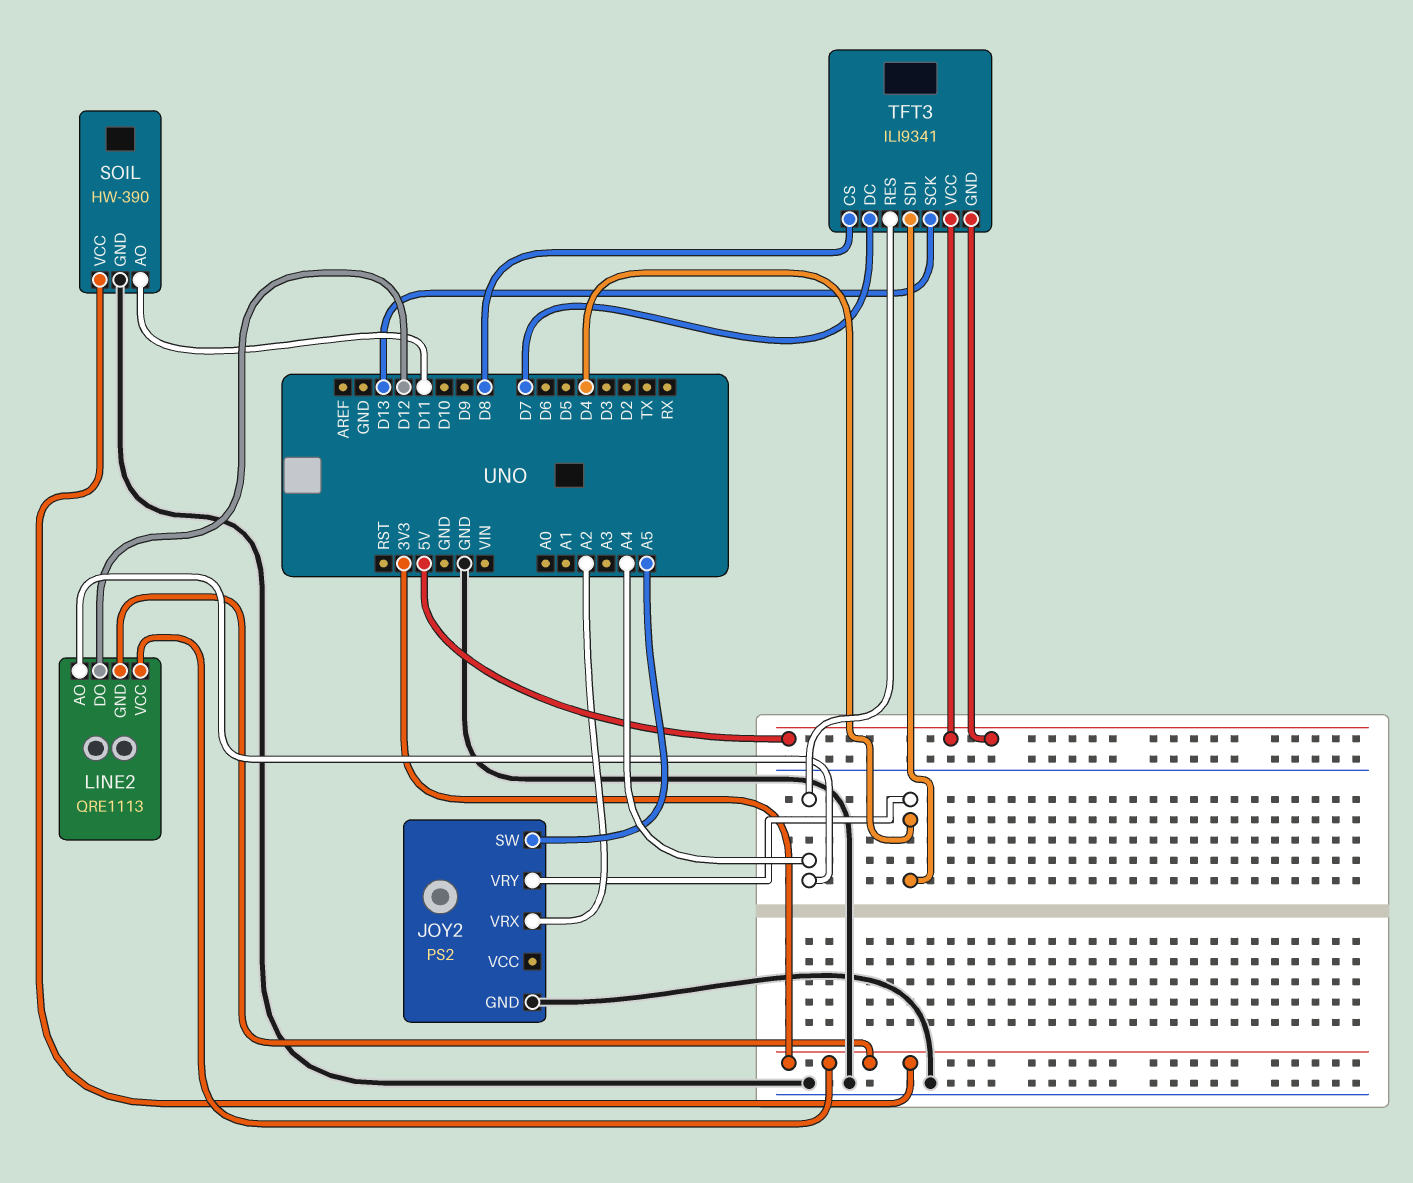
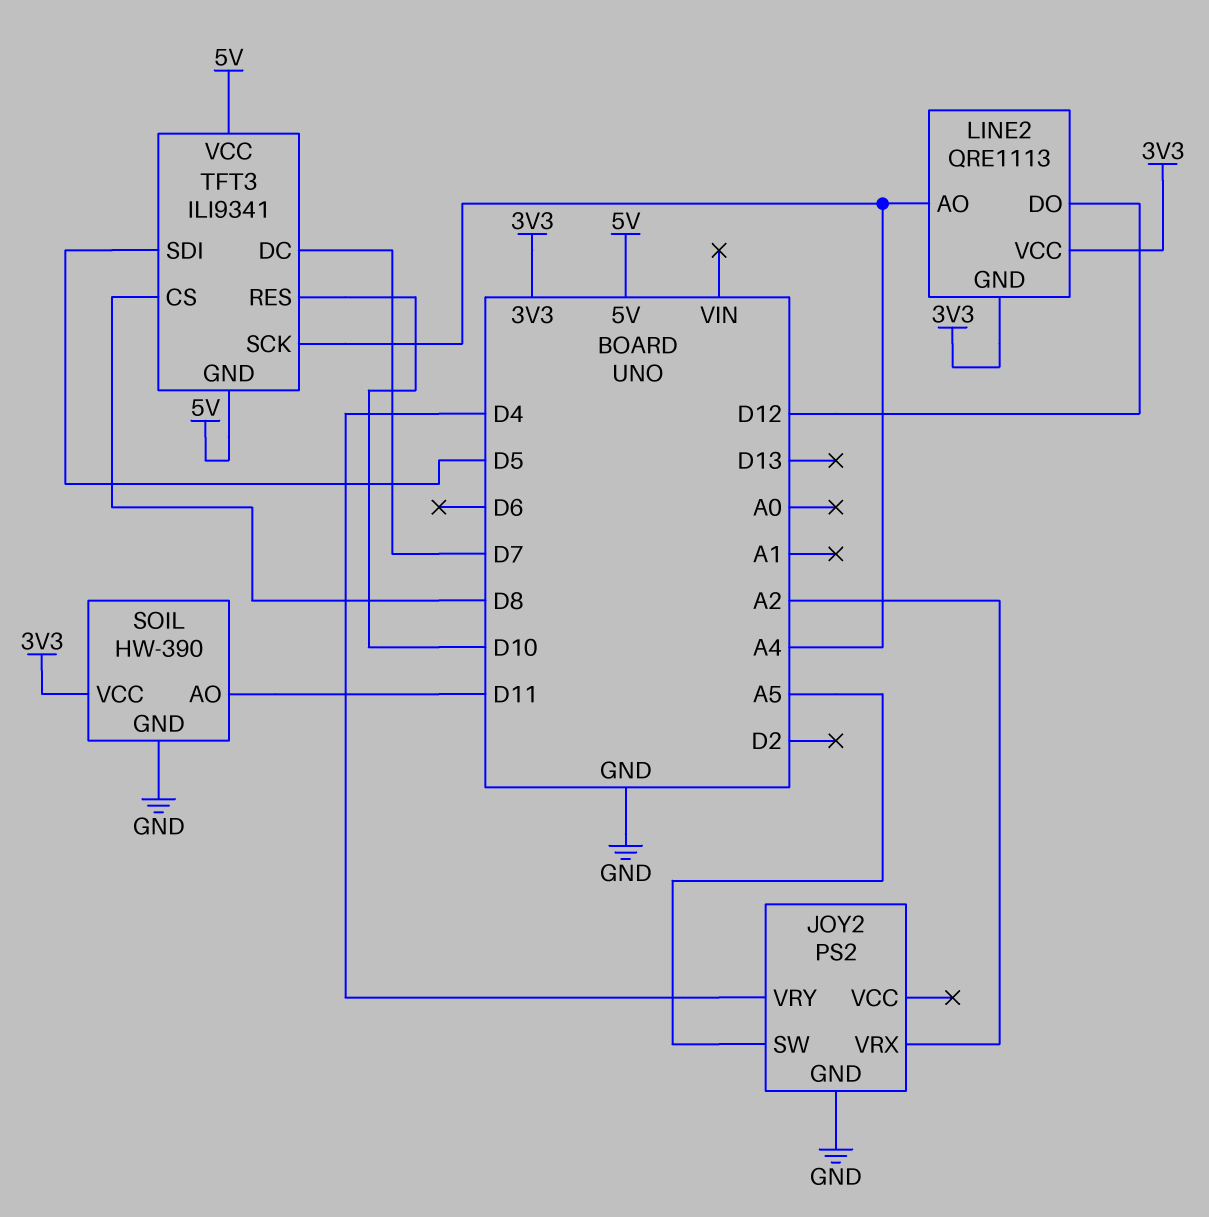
TFT3 pin RES: A4 -> D10
TFT3 pin SCK: D13 -> A4
TFT3 pin SDI: D4 -> D5

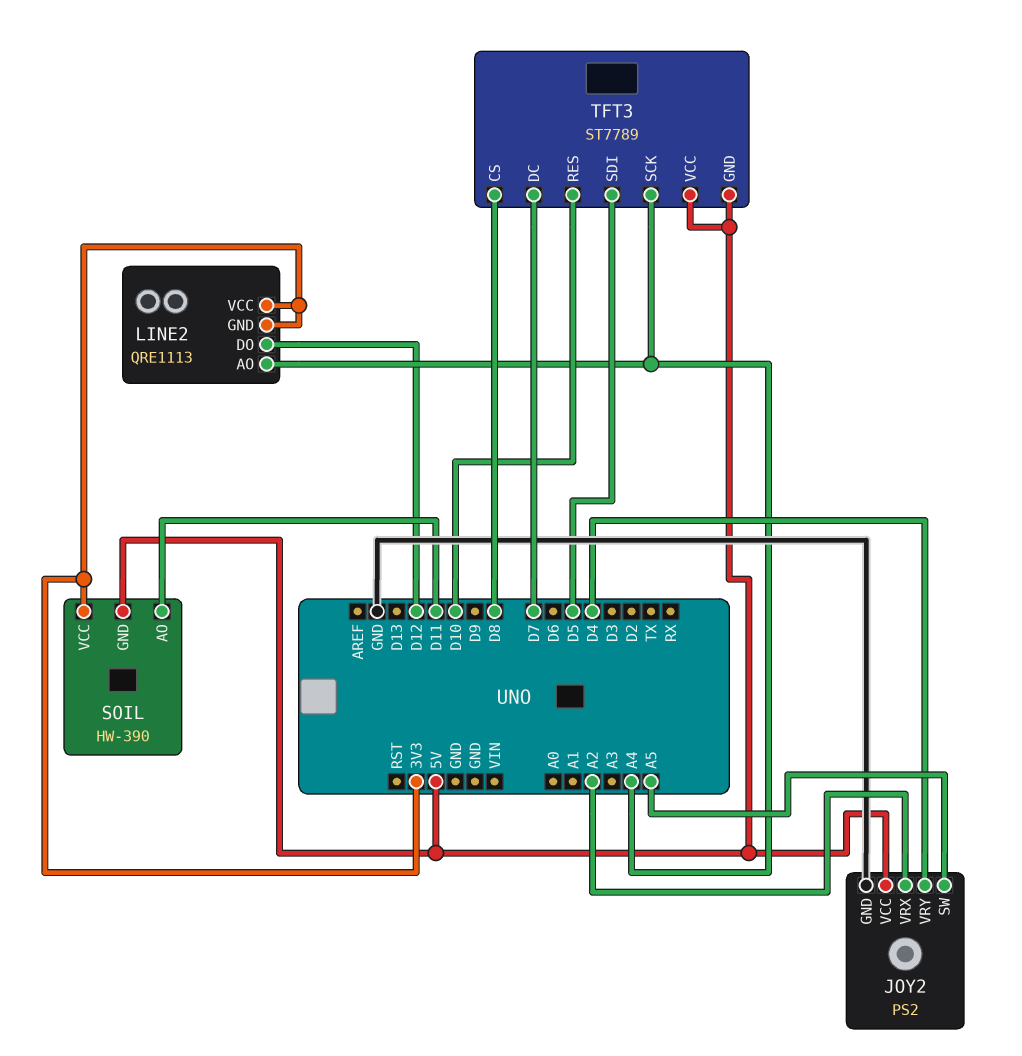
JOY2 pin VCC: none -> 5V
SOIL pin GND: GND -> 5V
TFT3: ILI9341 -> ST7789

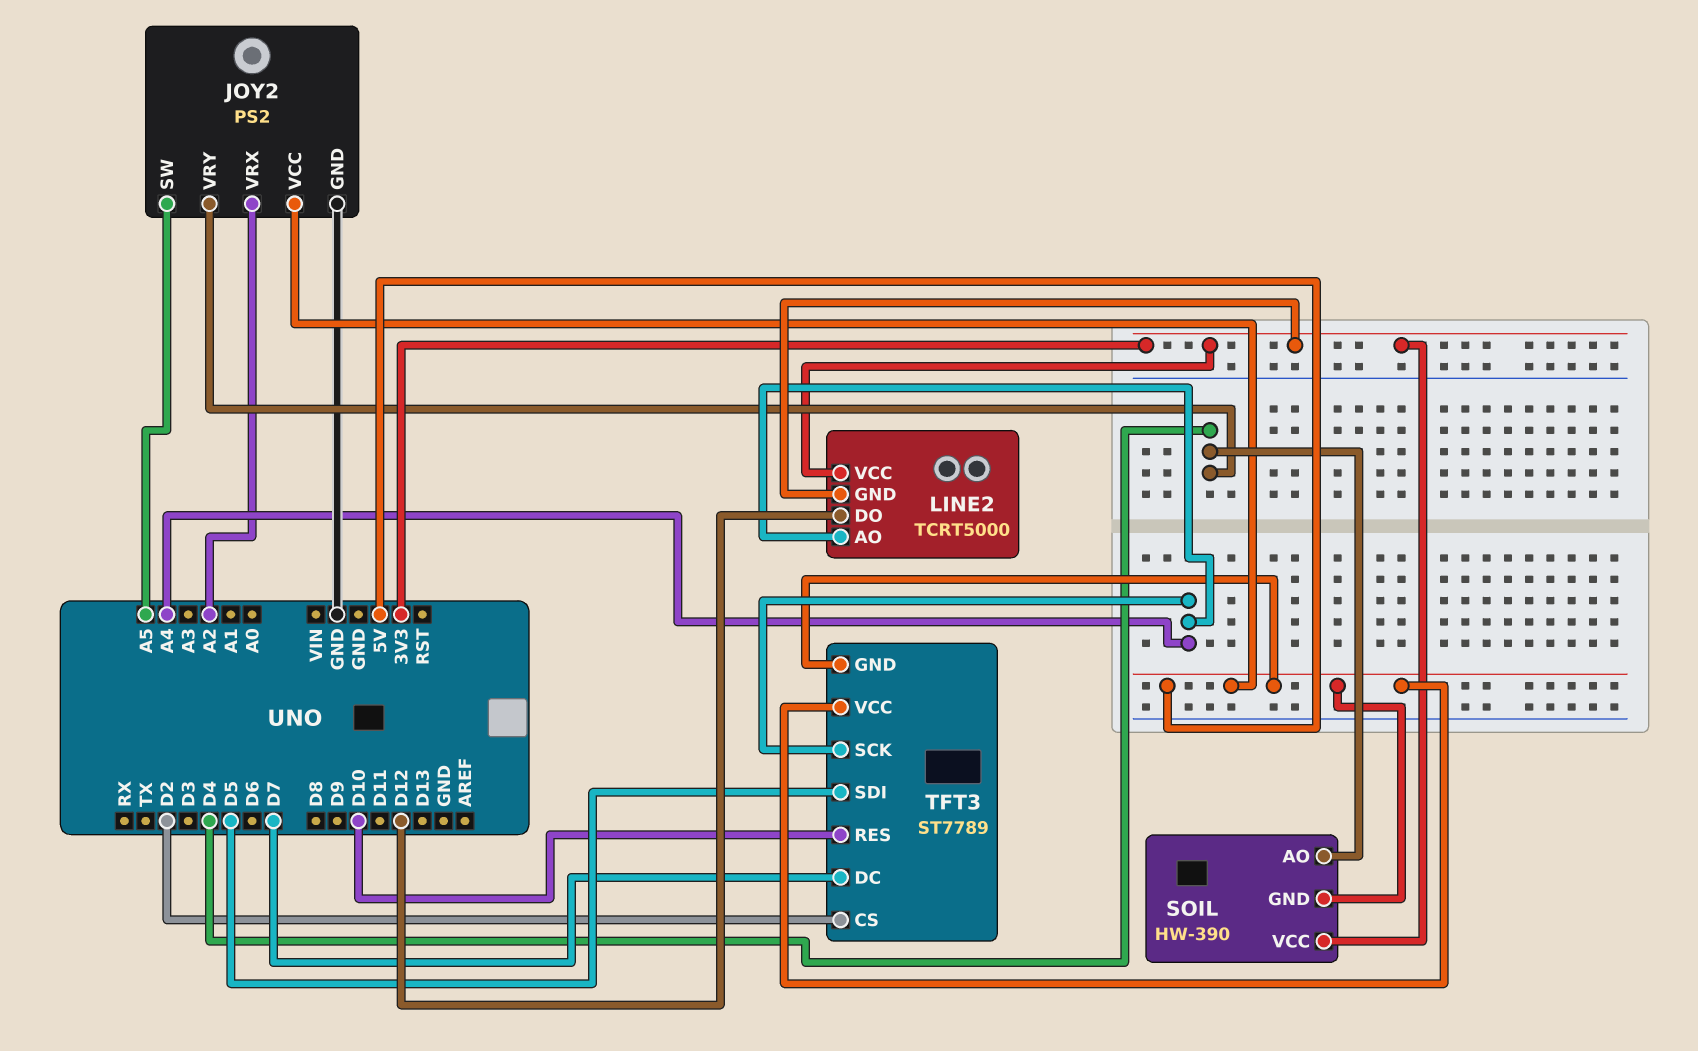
LINE2: QRE1113 -> TCRT5000
SOIL pin AO: D11 -> D4
TFT3 pin CS: D8 -> D2

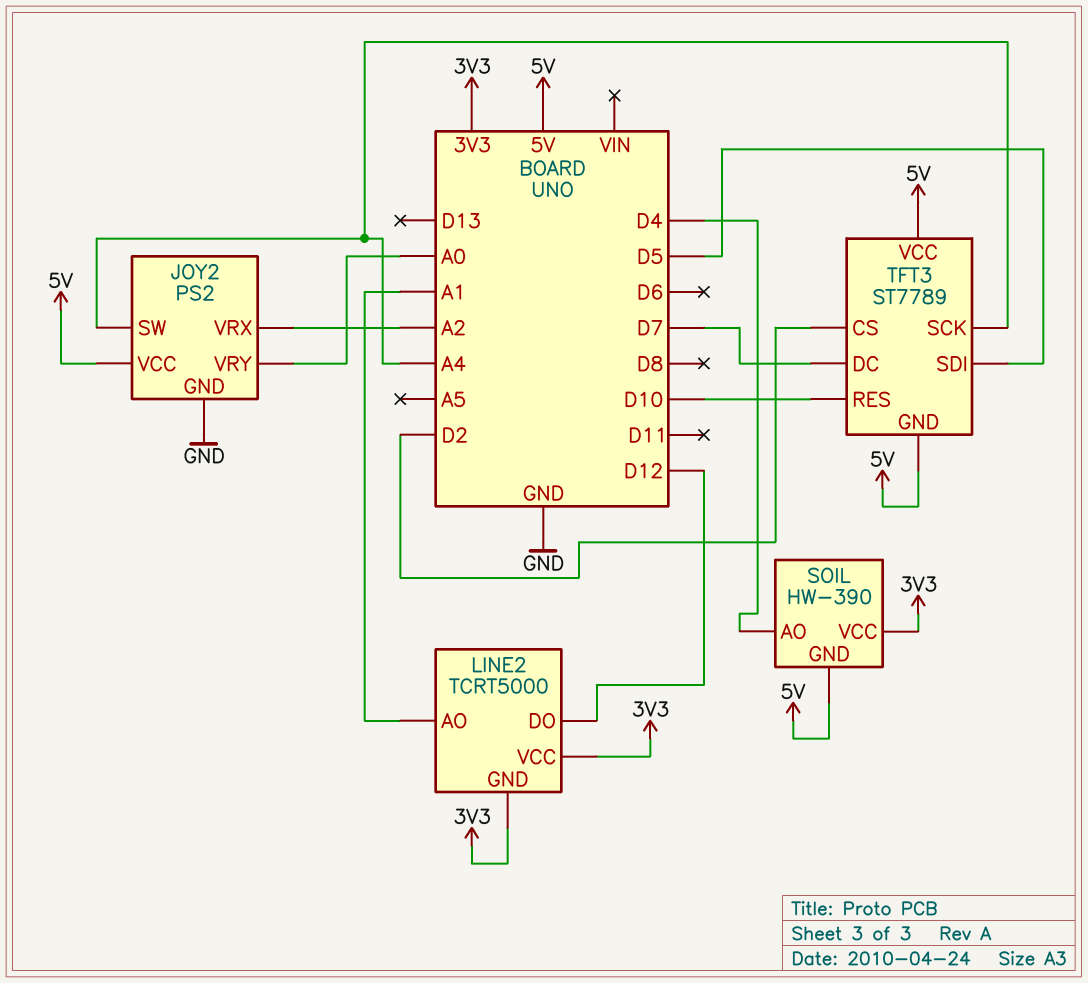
JOY2 pin SW: A5 -> A4
JOY2 pin VRY: D4 -> A0
LINE2 pin AO: A4 -> A1

